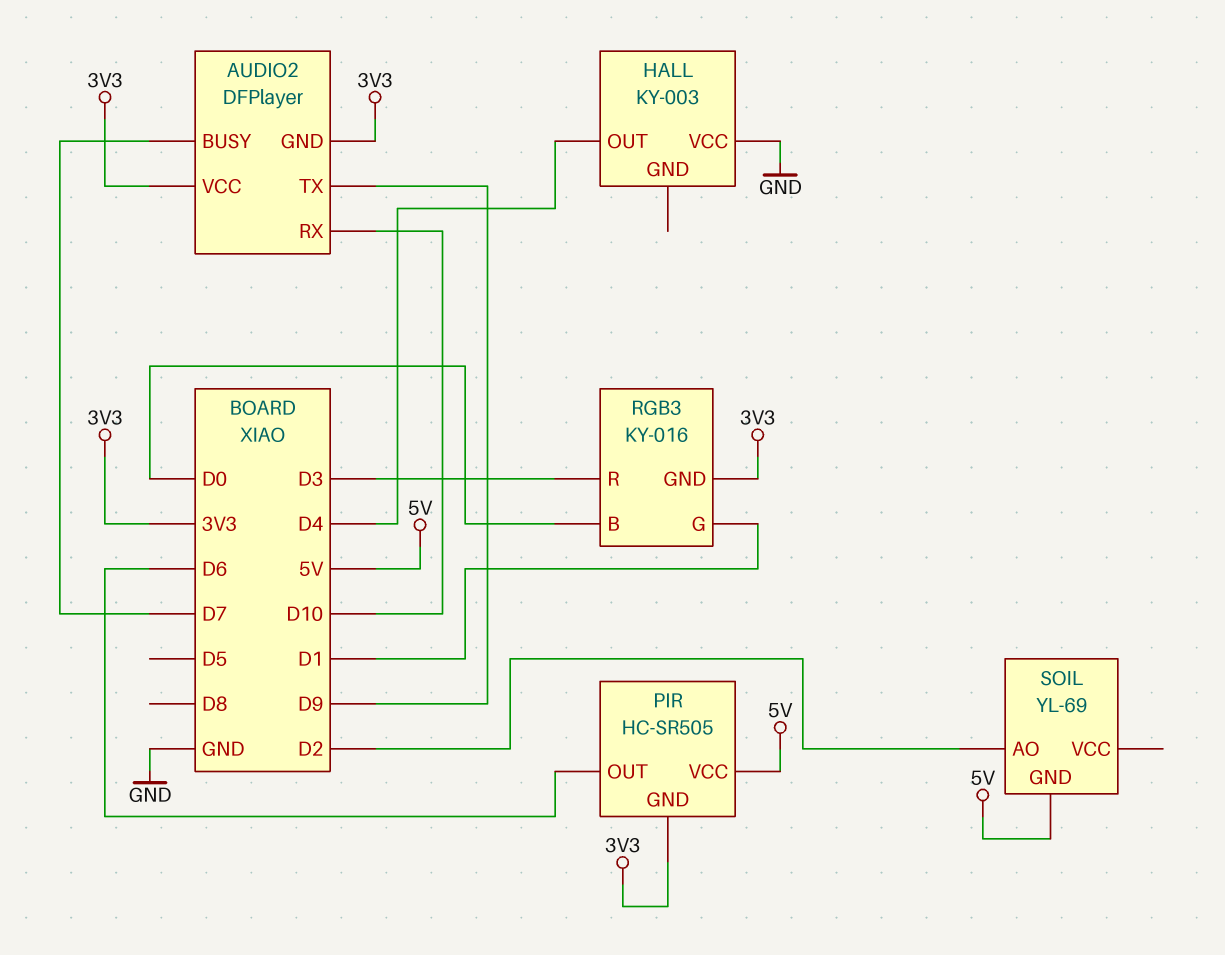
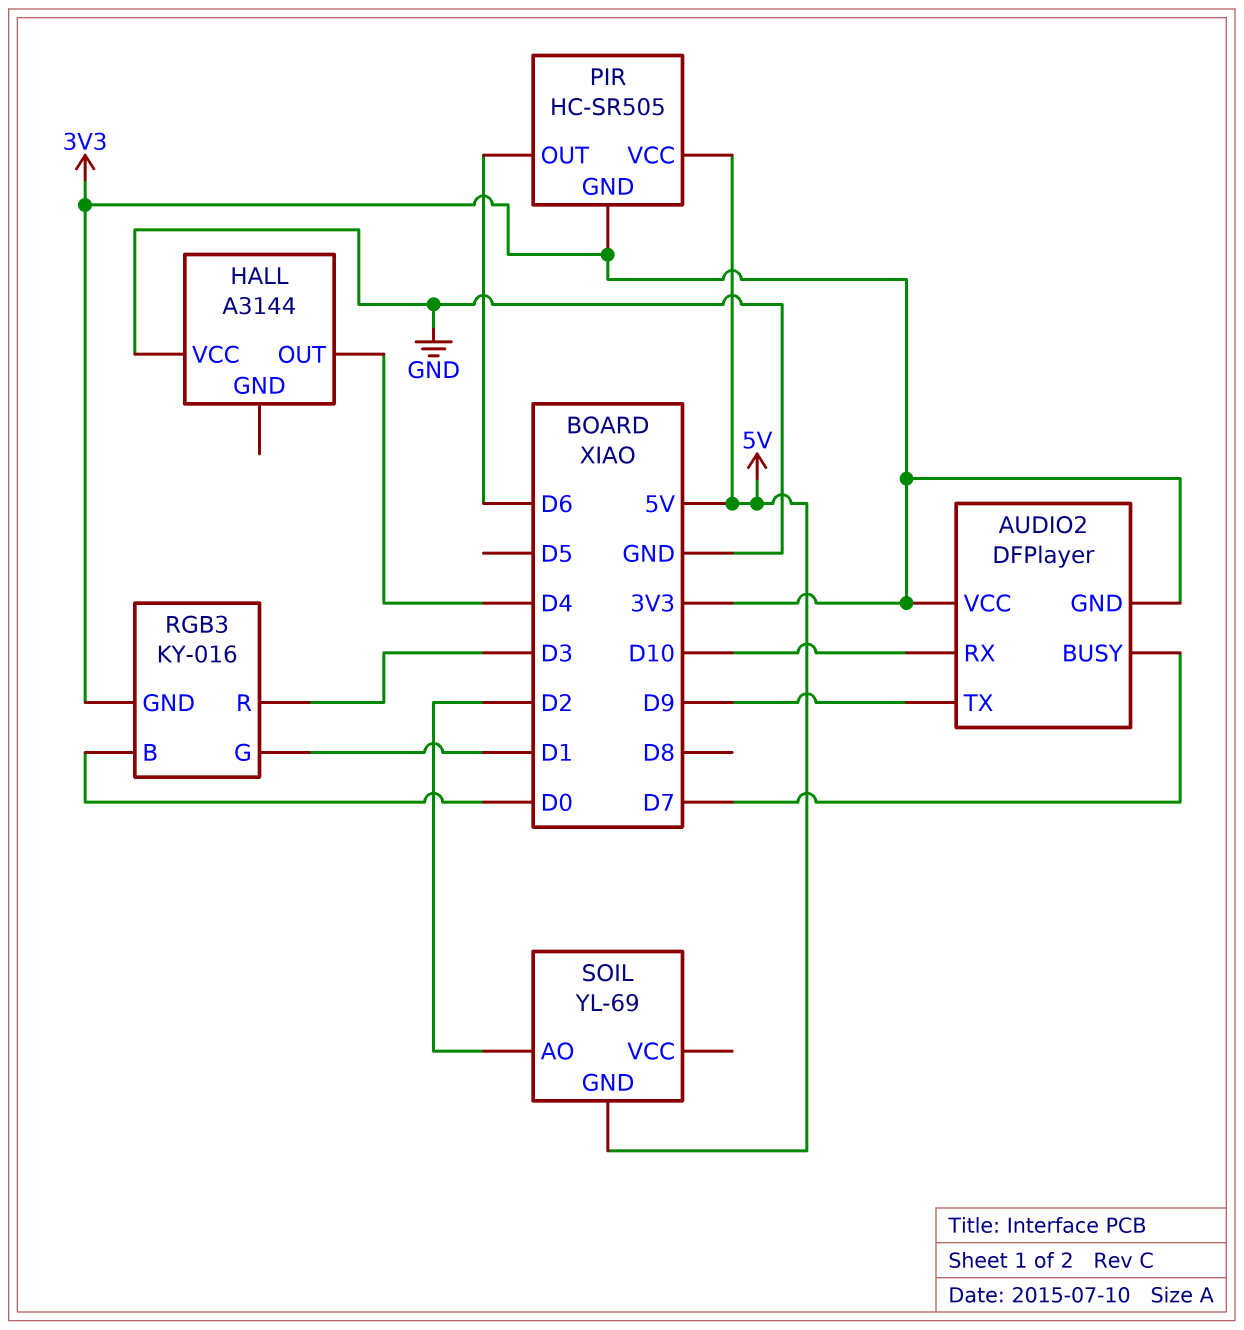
HALL: KY-003 -> A3144

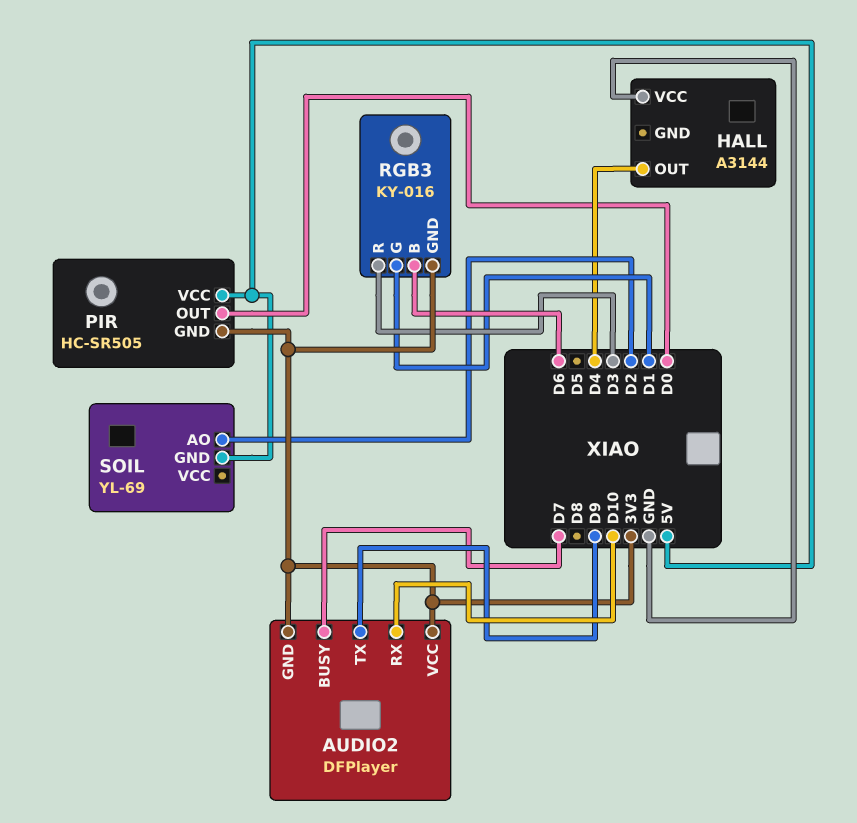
PIR pin OUT: D6 -> D0
RGB3 pin B: D0 -> D6

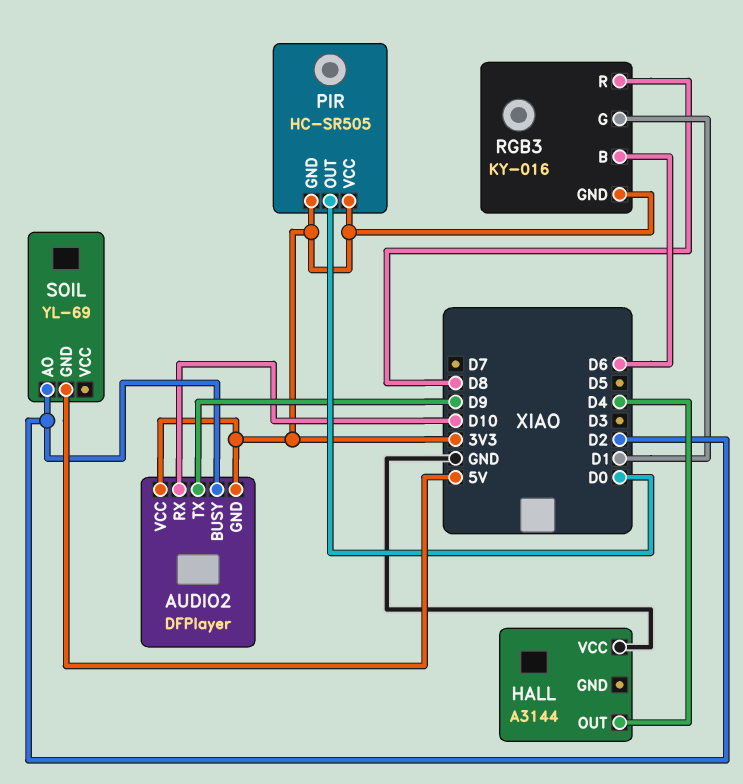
AUDIO2 pin BUSY: D7 -> D2
PIR pin VCC: 5V -> 3V3
RGB3 pin R: D3 -> D8

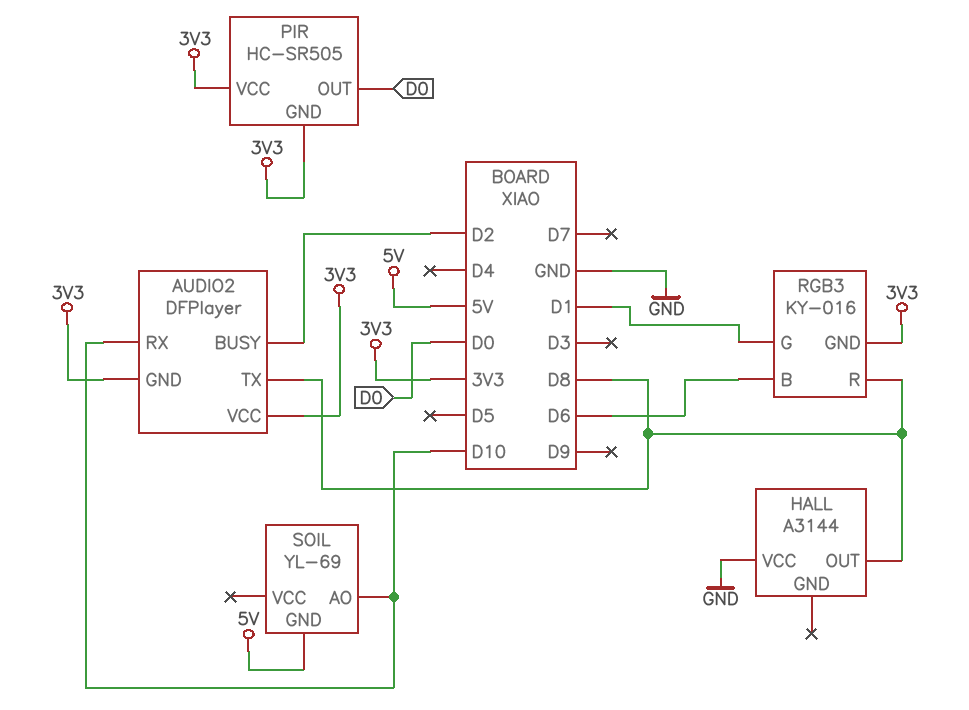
AUDIO2 pin TX: D9 -> D8
HALL pin OUT: D4 -> D8
SOIL pin AO: D2 -> D10

